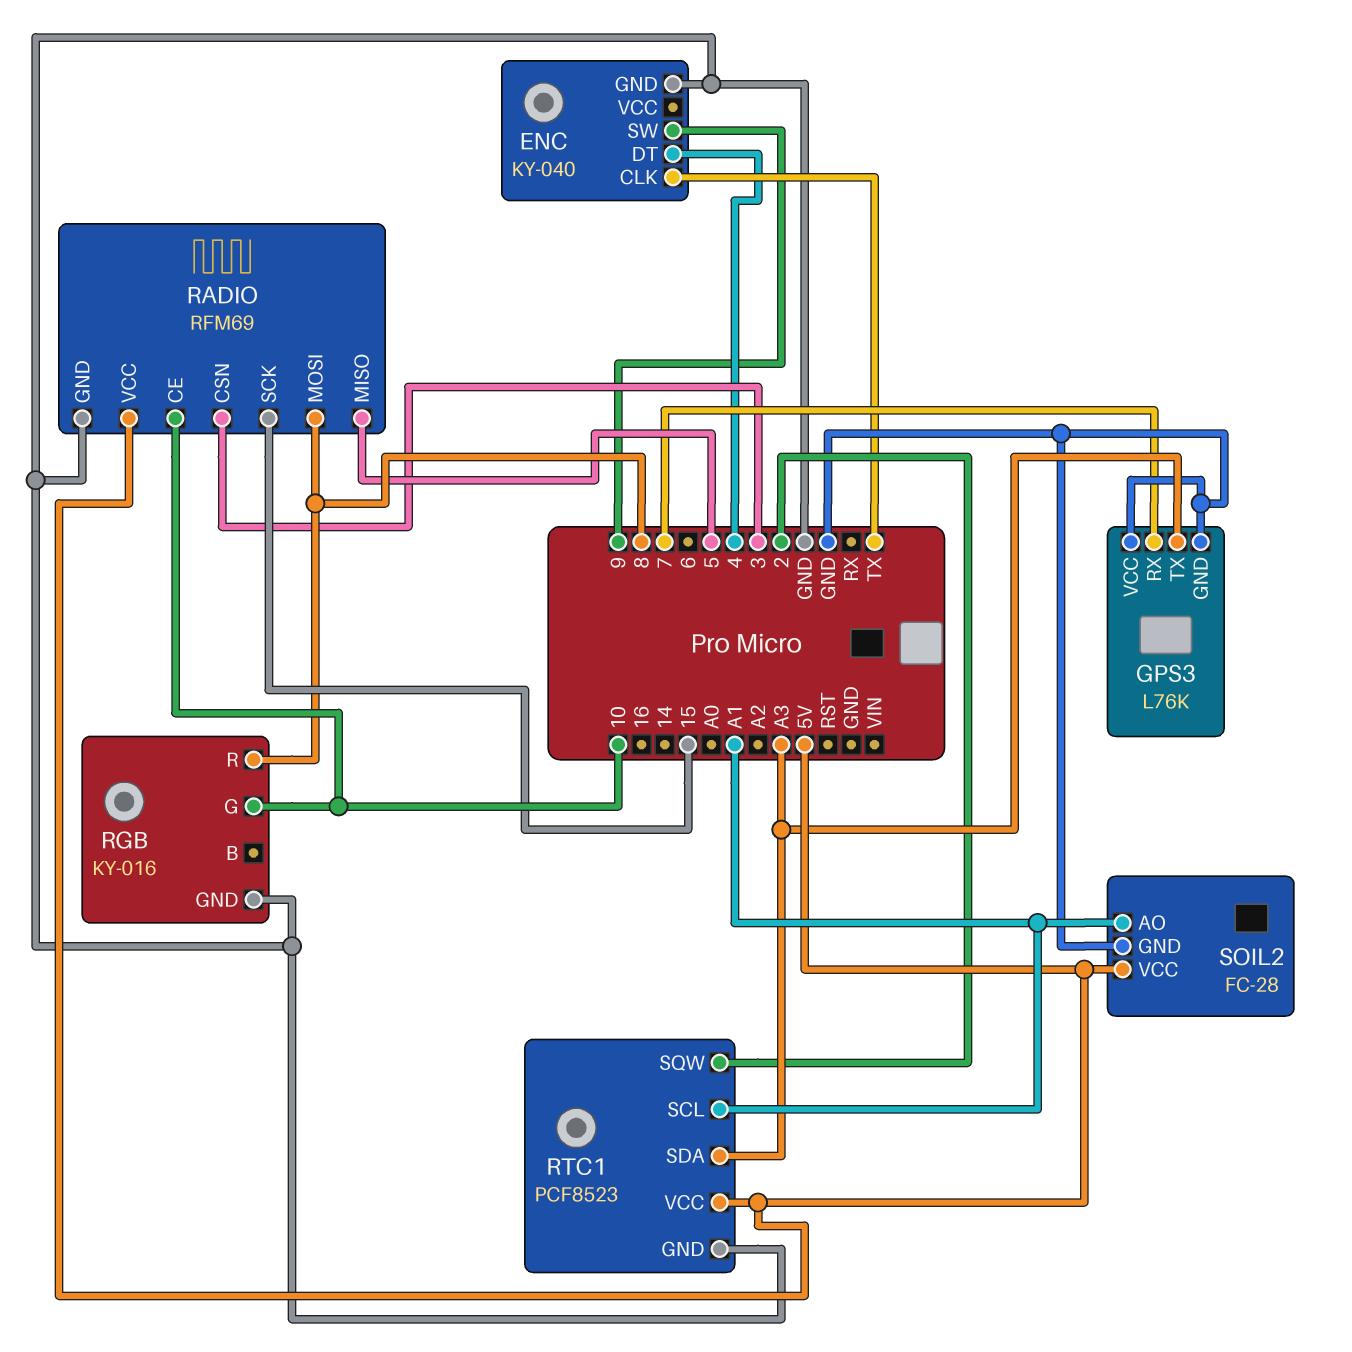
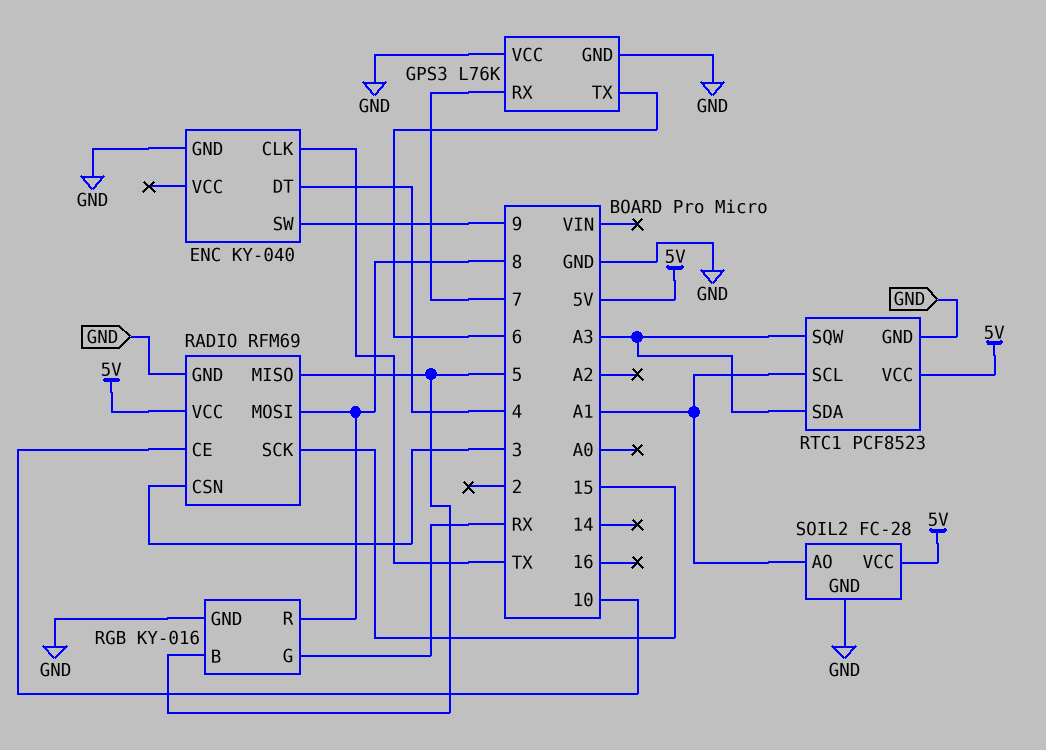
GPS3 pin TX: A3 -> 6
RGB pin B: none -> 5
RGB pin G: 10 -> RX
RTC1 pin SQW: 2 -> A3

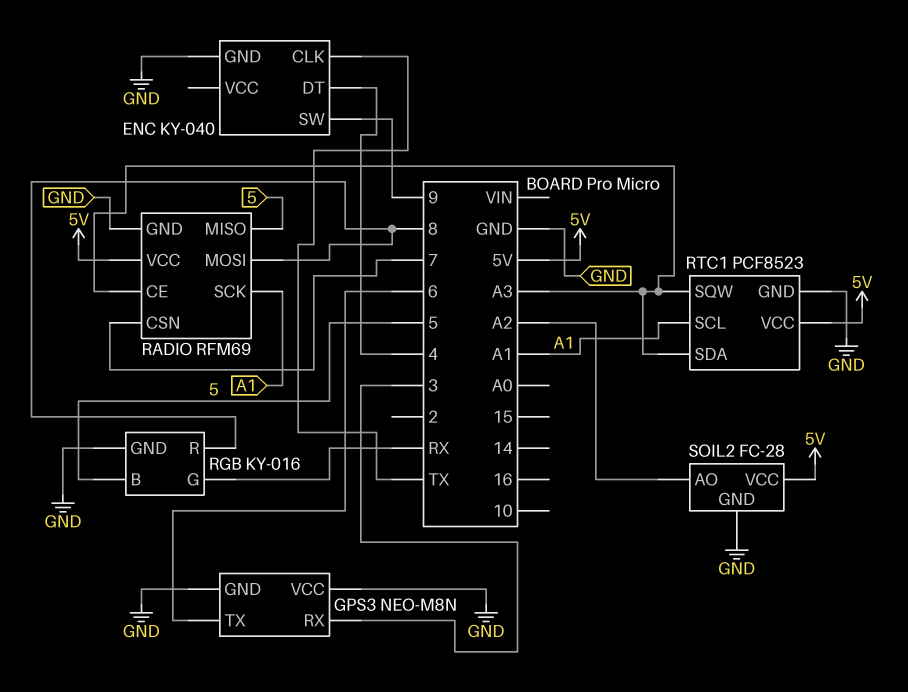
GPS3: L76K -> NEO-M8N
GPS3 pin RX: 7 -> 3
RADIO pin CE: 10 -> A3
RADIO pin CSN: 3 -> 7
RADIO pin SCK: 15 -> A1
SOIL2 pin AO: A1 -> A2

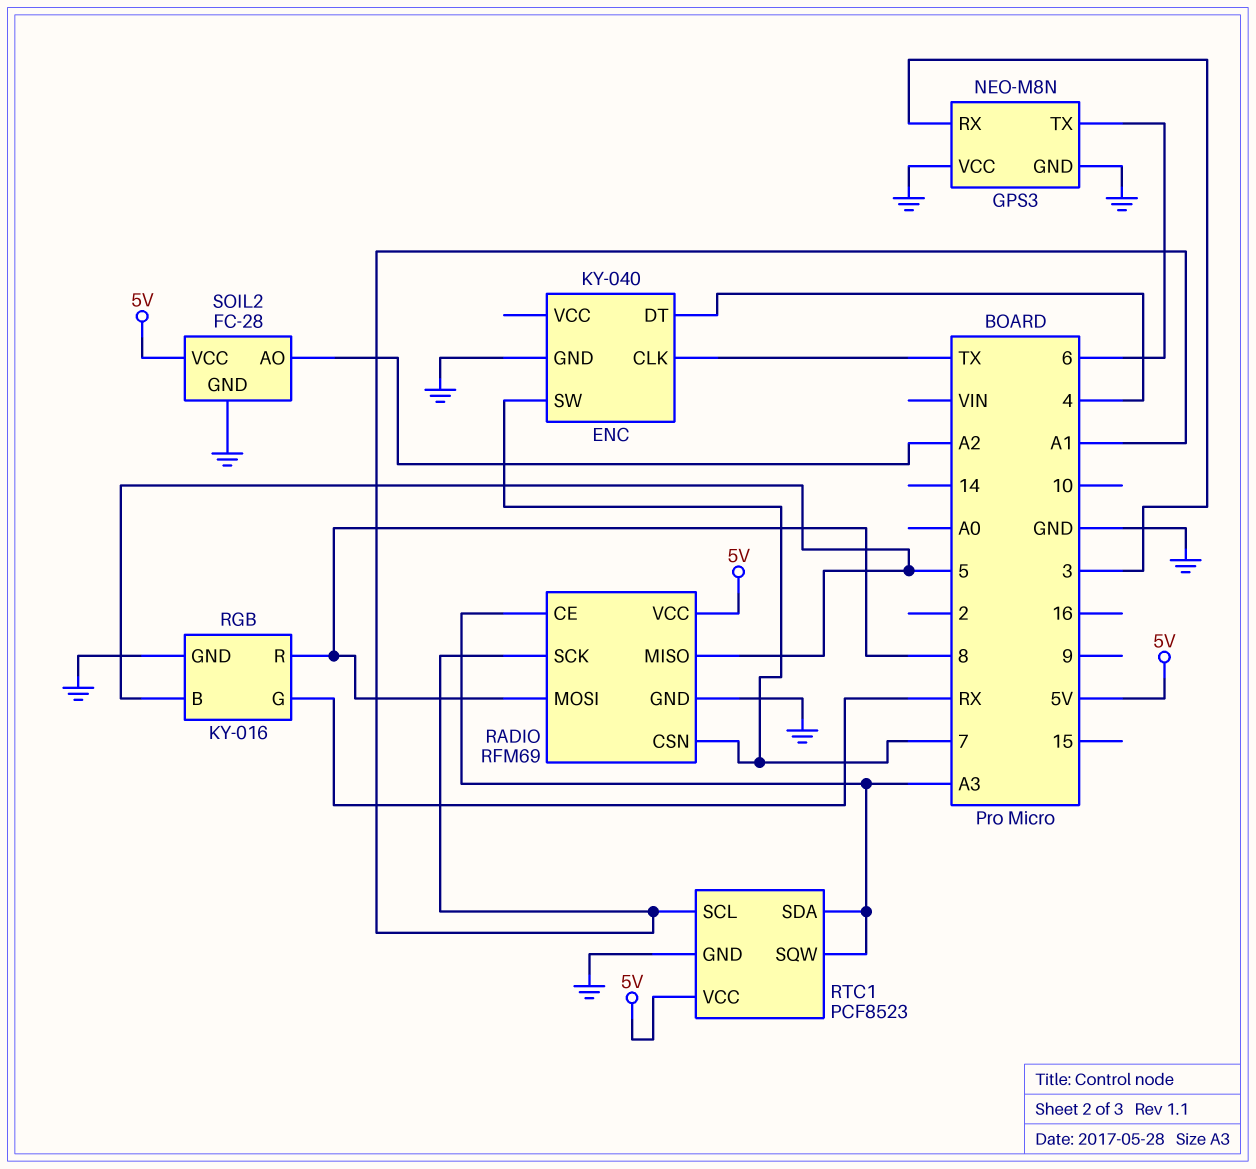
ENC pin SW: 9 -> 7

